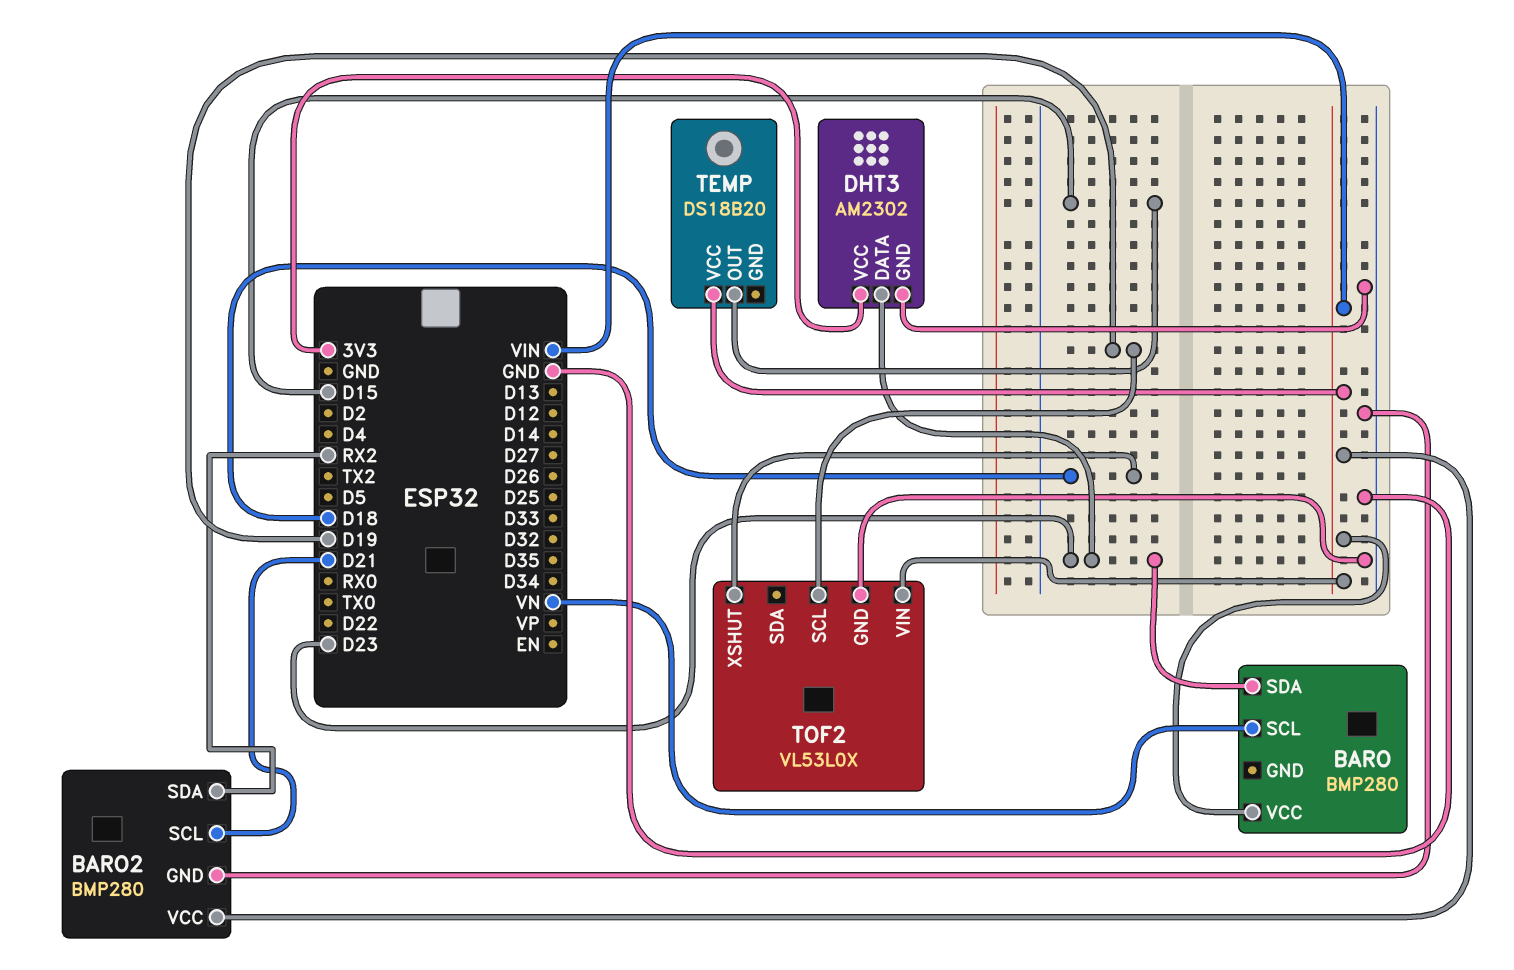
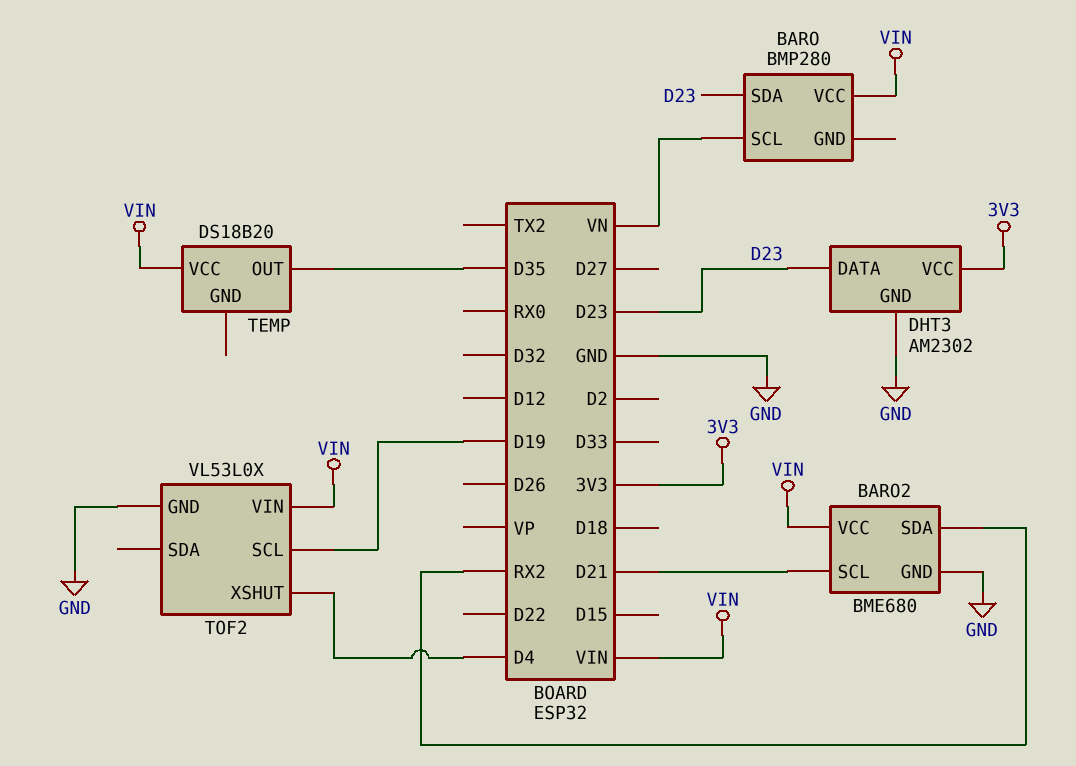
BARO2: BMP280 -> BME680
TEMP pin OUT: D15 -> D35
TOF2 pin XSHUT: D18 -> D4

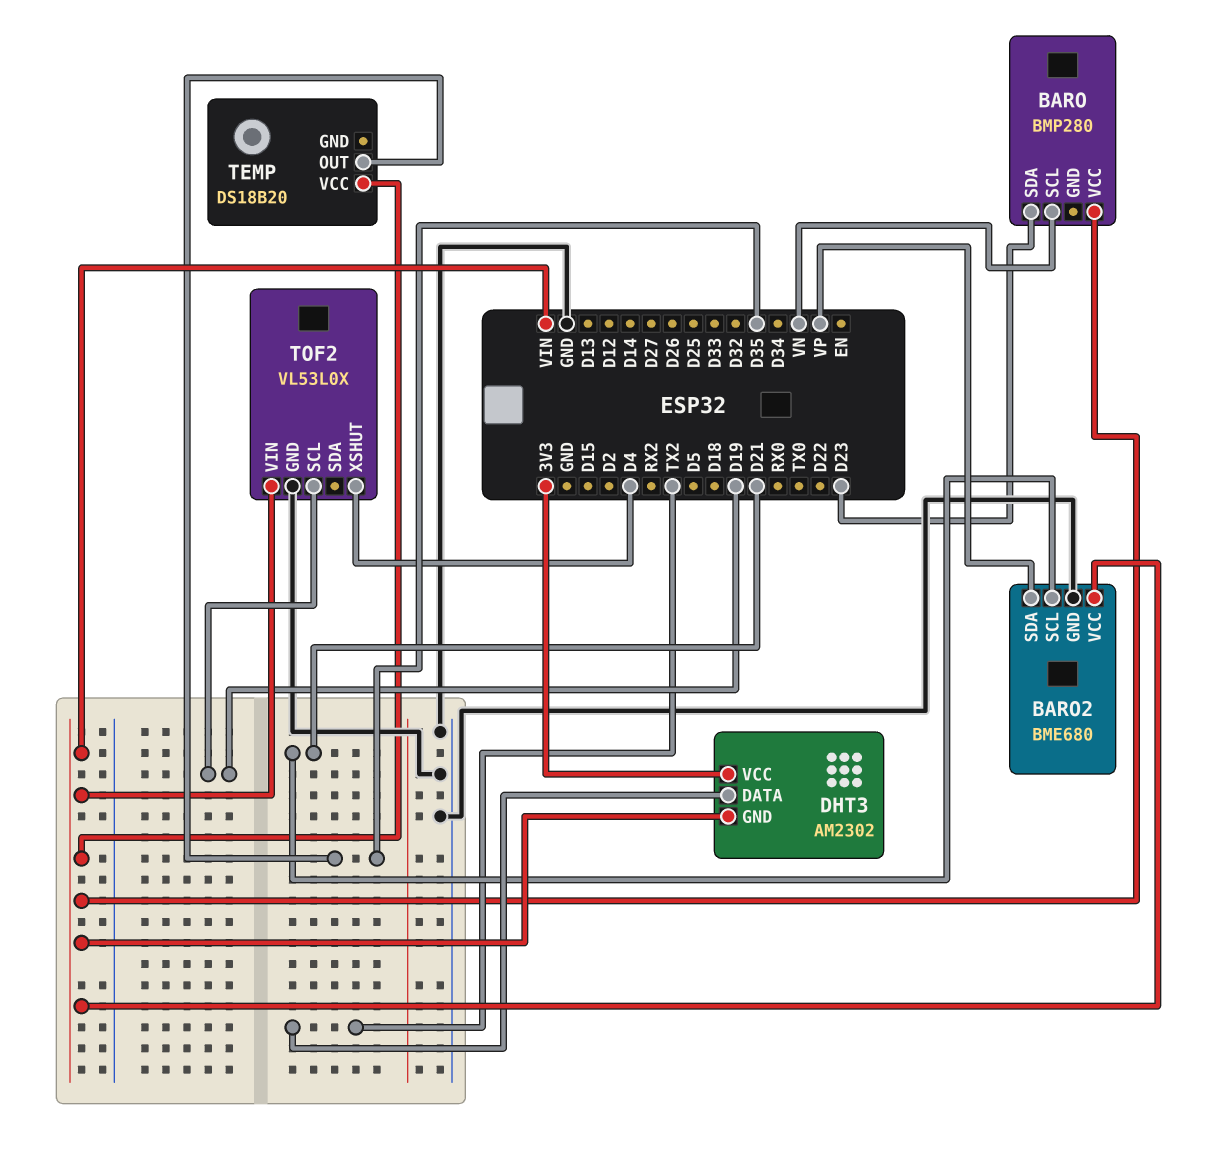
BARO2 pin SDA: RX2 -> VP
DHT3 pin DATA: D23 -> TX2
DHT3 pin GND: GND -> VIN

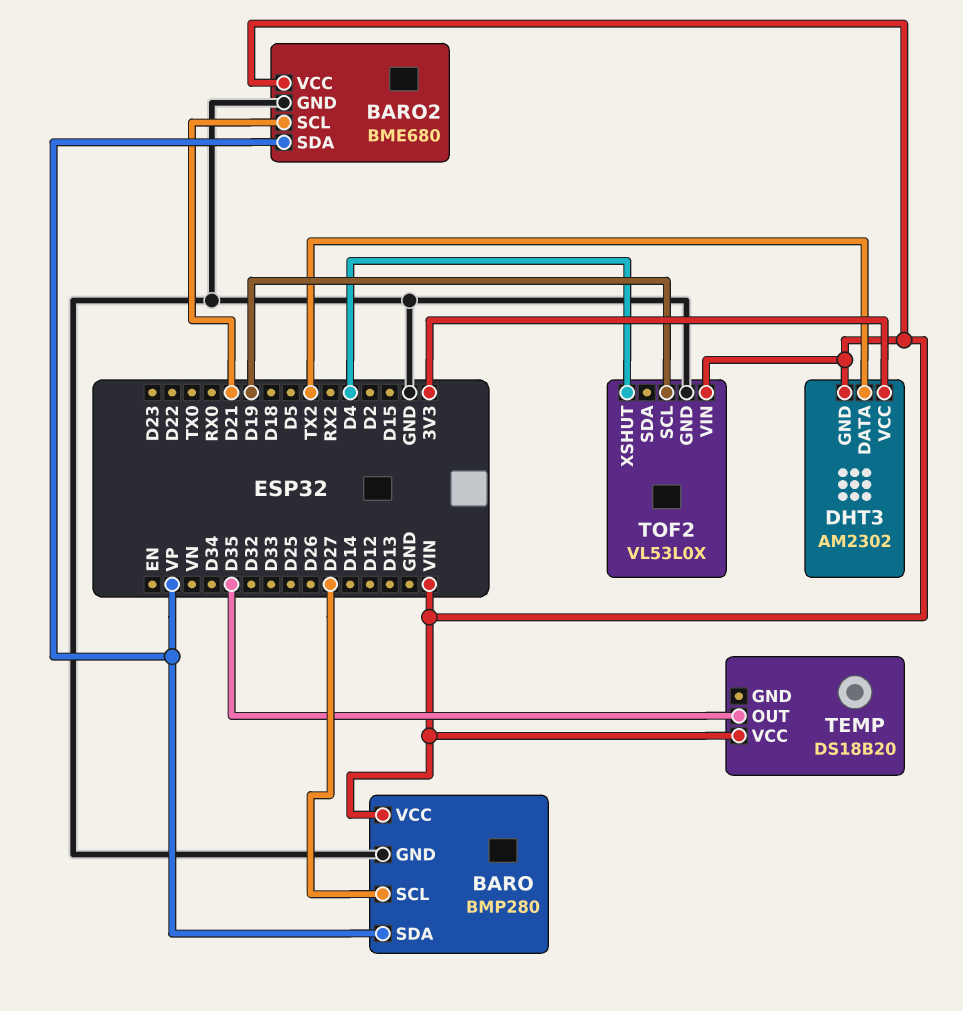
BARO pin GND: none -> GND
BARO pin SCL: VN -> D27
BARO pin SDA: D23 -> VP

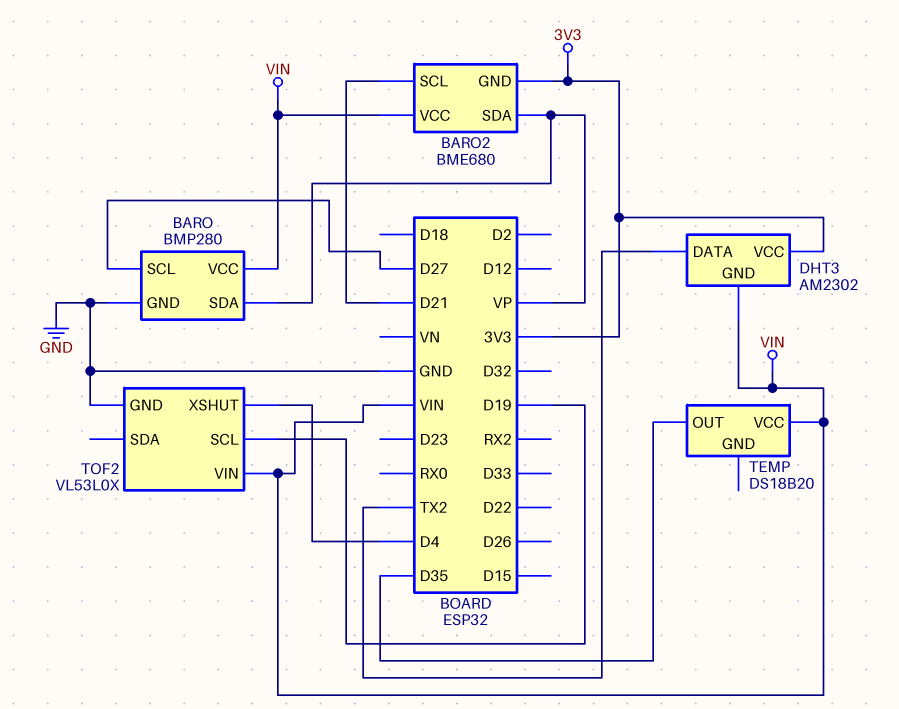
BARO2 pin GND: GND -> 3V3

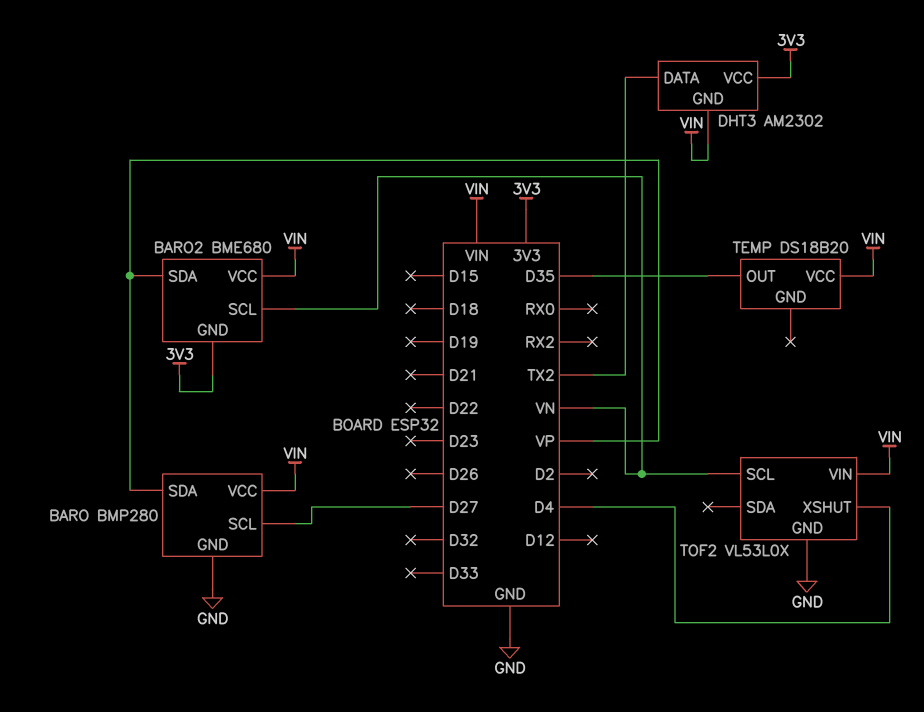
BARO2 pin SCL: D21 -> VN
TOF2 pin SCL: D19 -> VN

